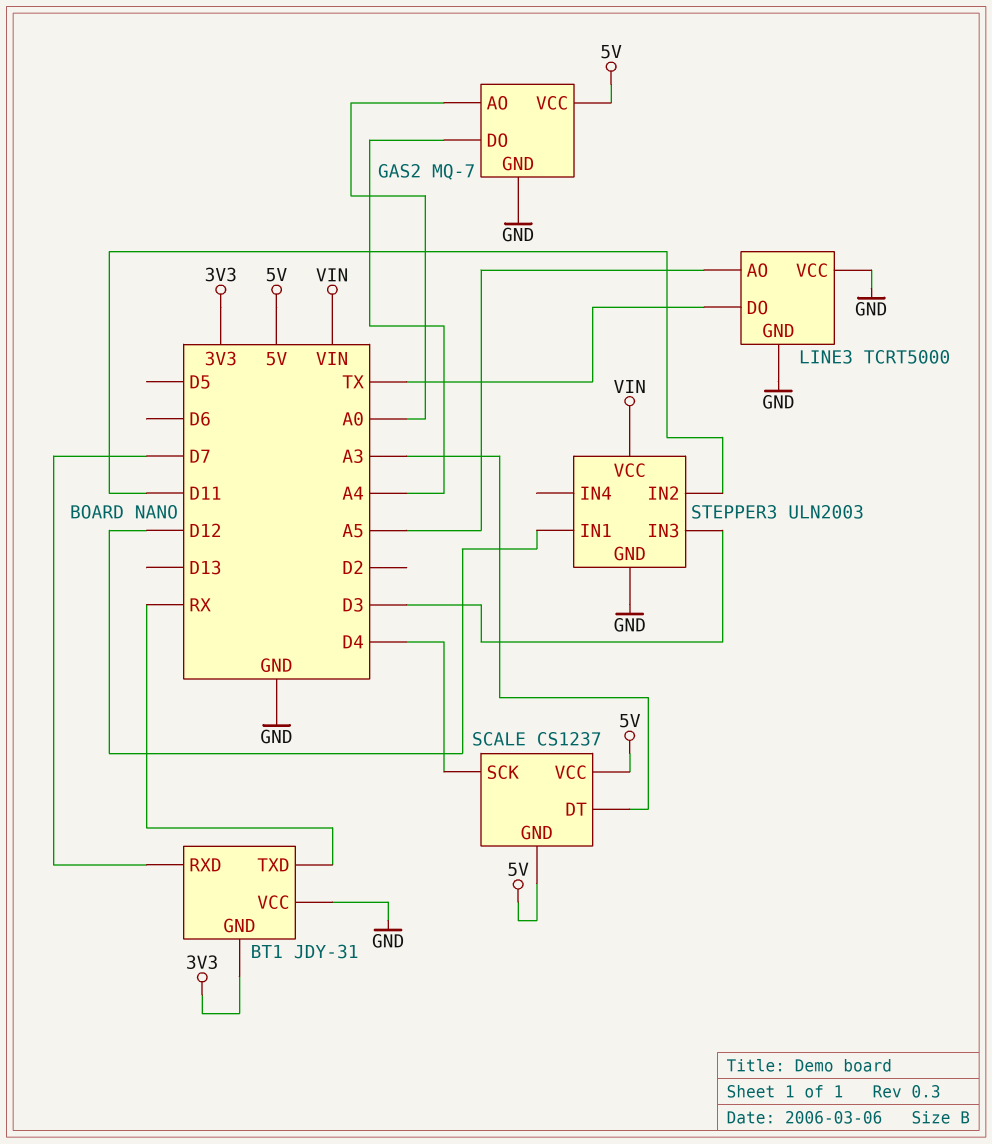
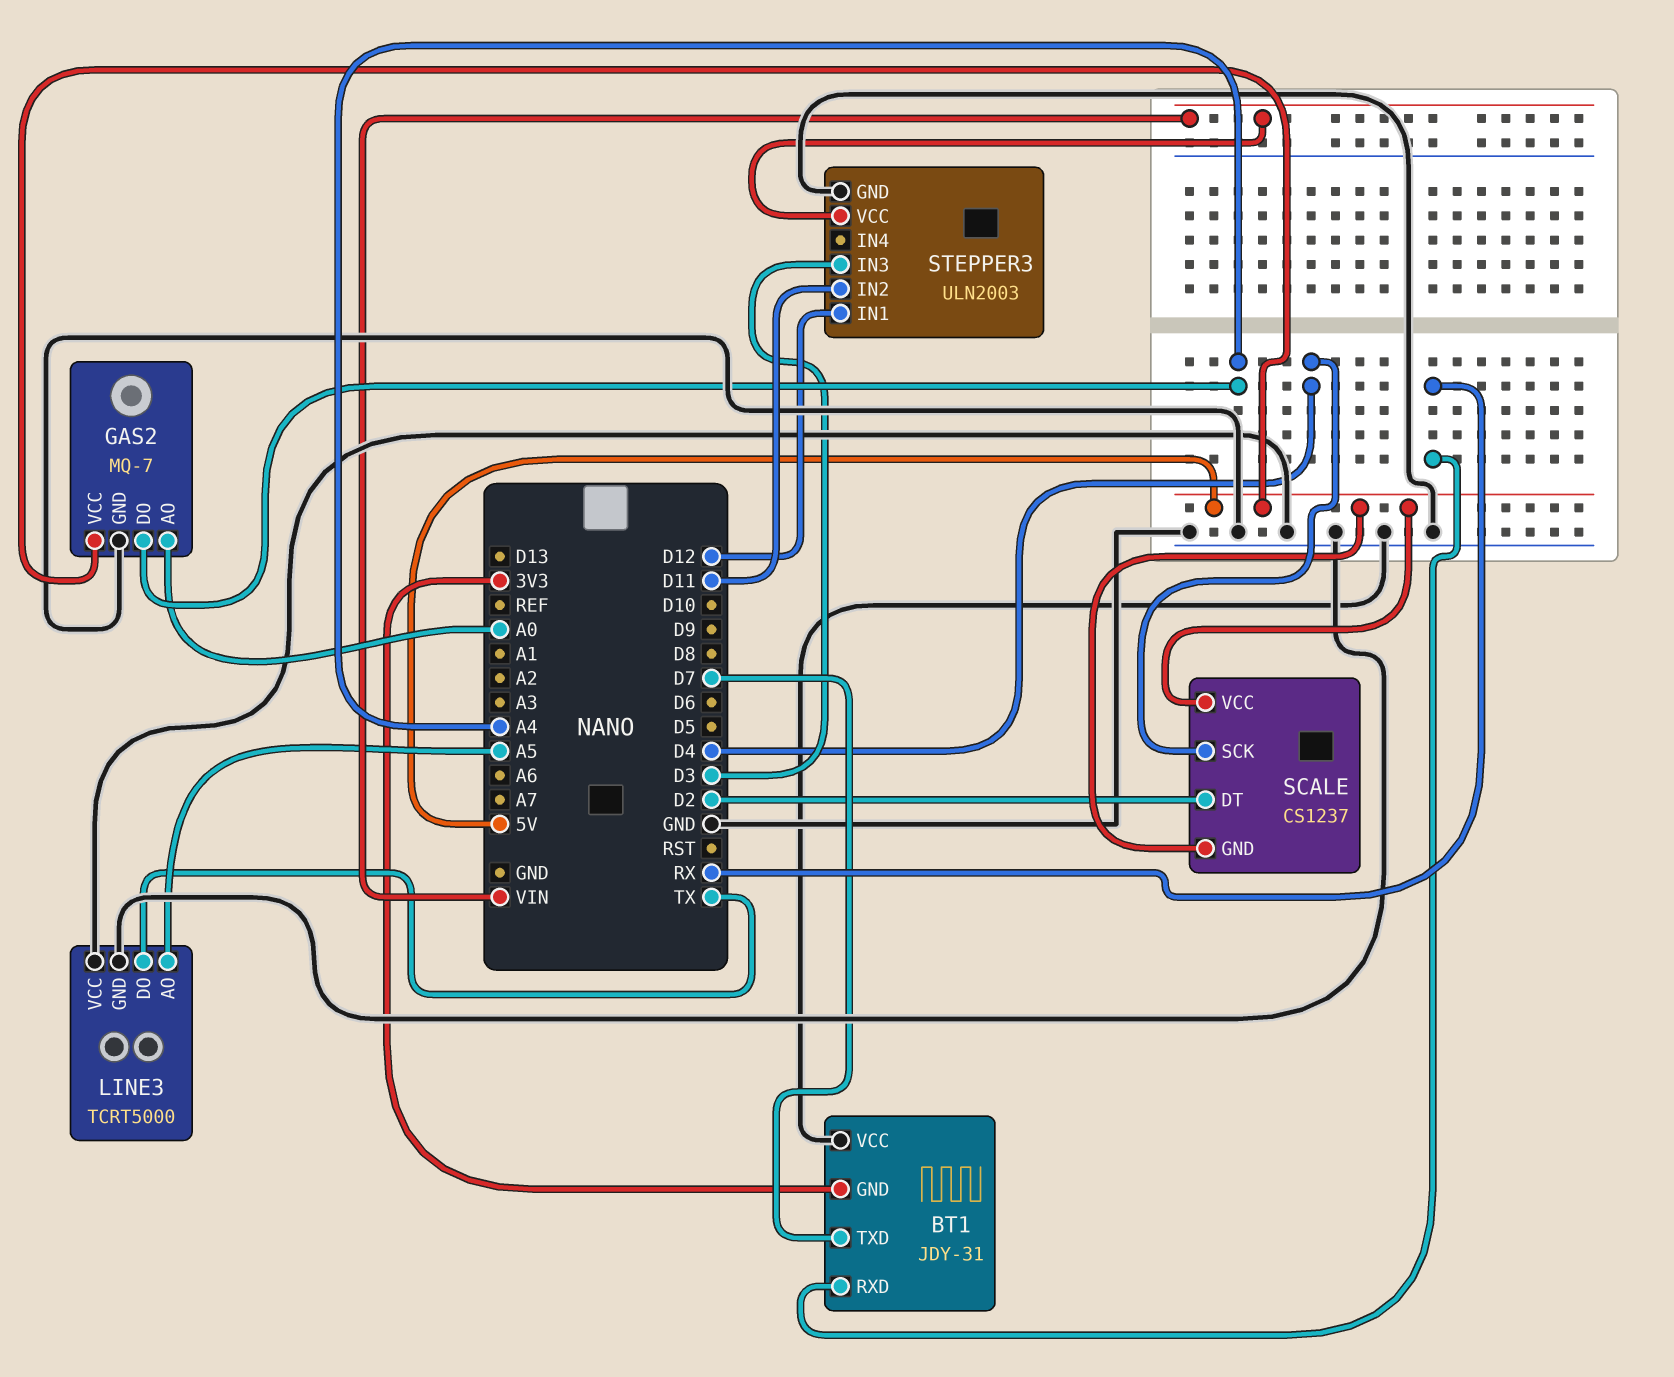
BT1 pin RXD: D7 -> RX
BT1 pin TXD: RX -> D7
SCALE pin DT: A3 -> D2

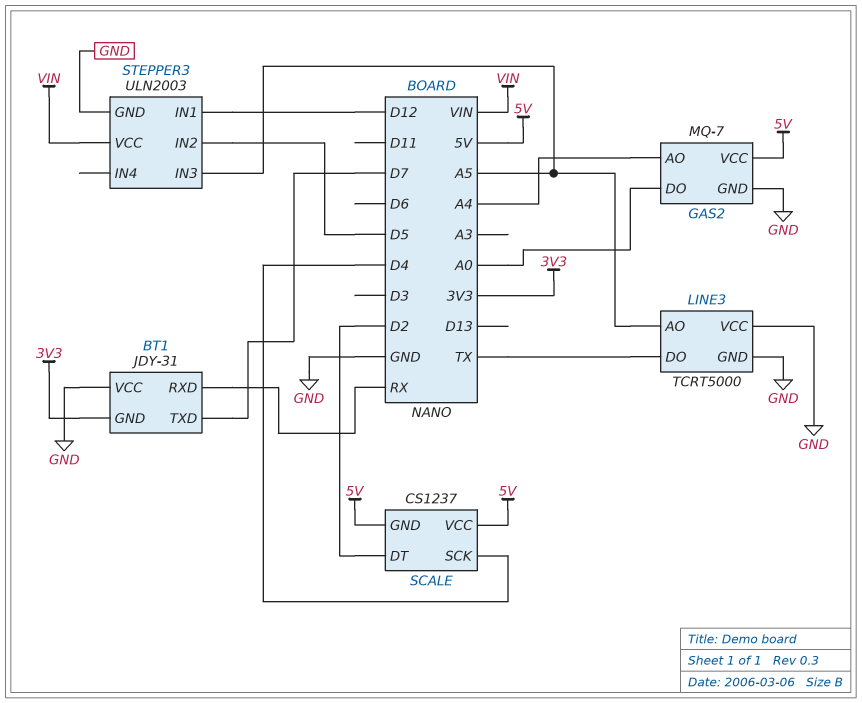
GAS2 pin AO: A0 -> A4
GAS2 pin DO: A4 -> A0
STEPPER3 pin IN2: D11 -> D5
STEPPER3 pin IN3: D3 -> A5

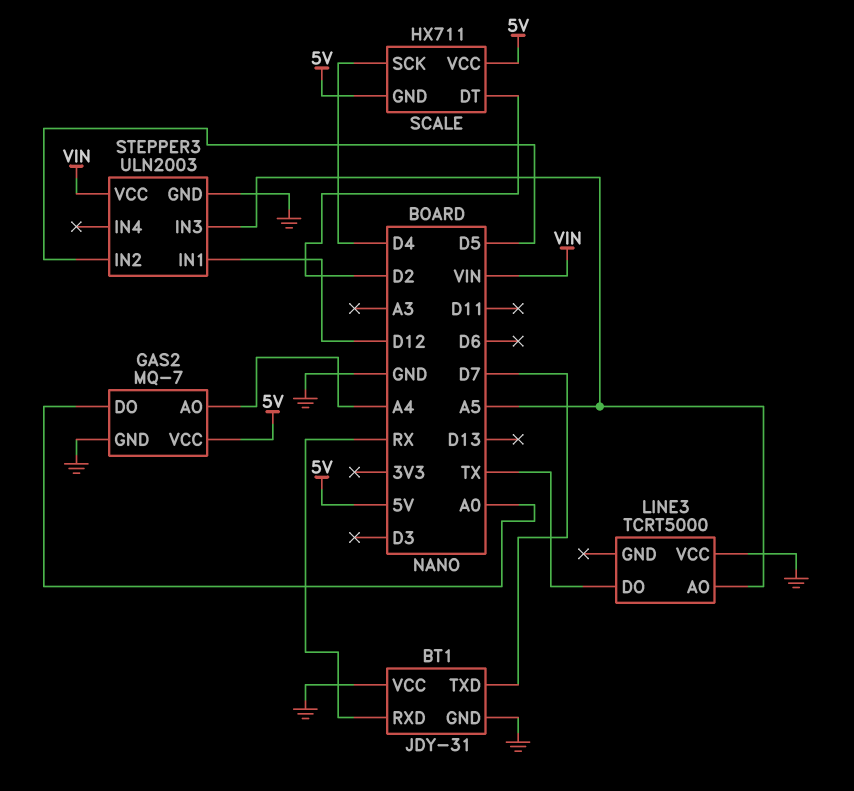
BT1 pin GND: 3V3 -> GND
LINE3 pin GND: GND -> none
SCALE: CS1237 -> HX711

